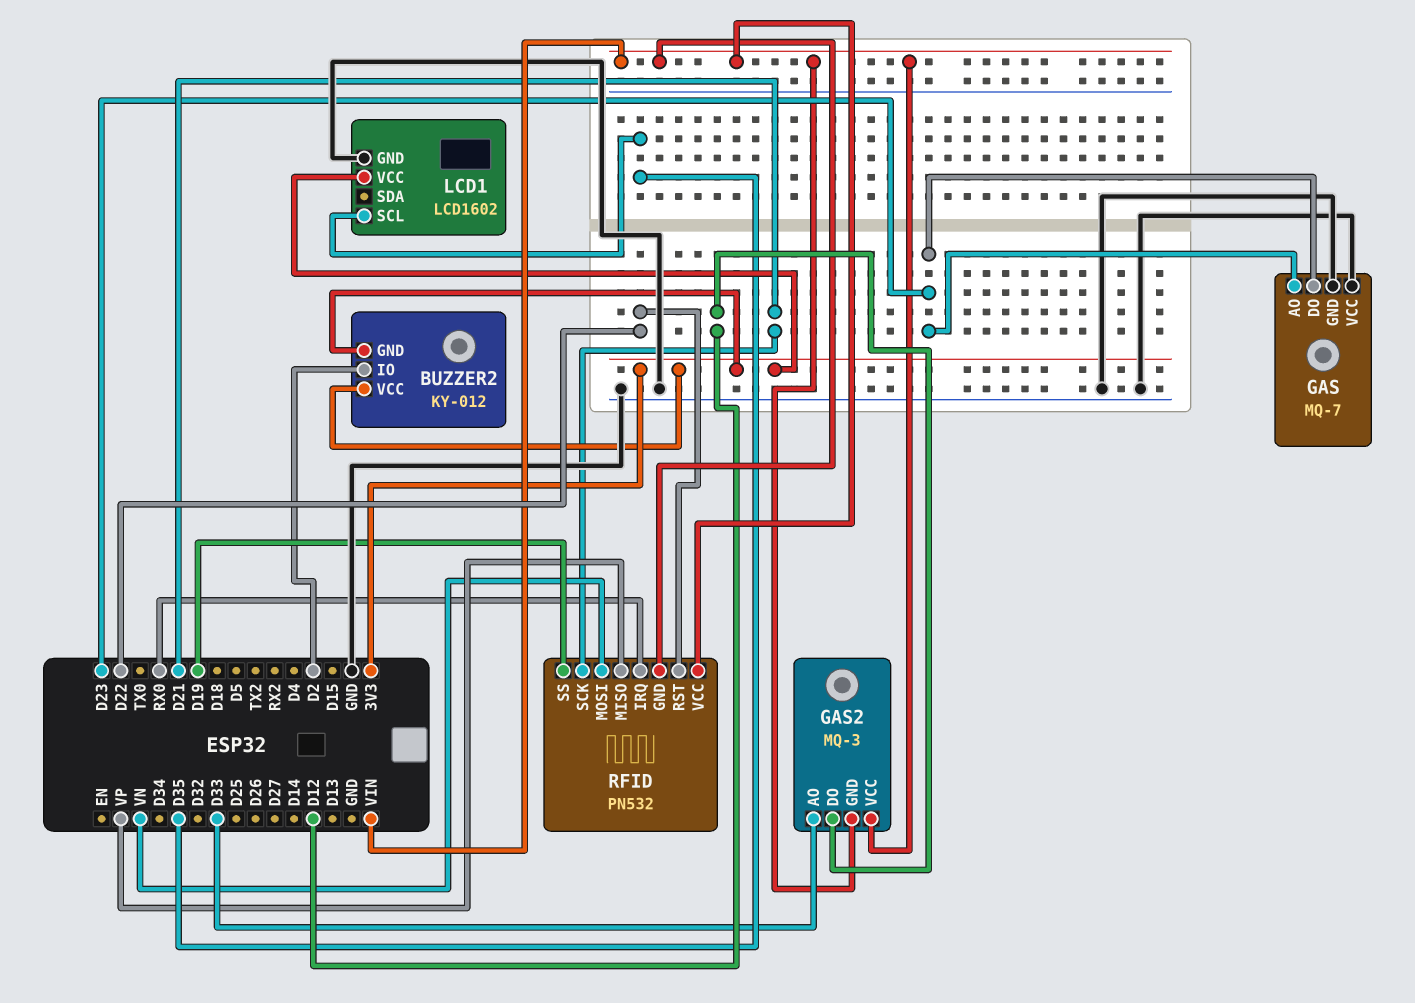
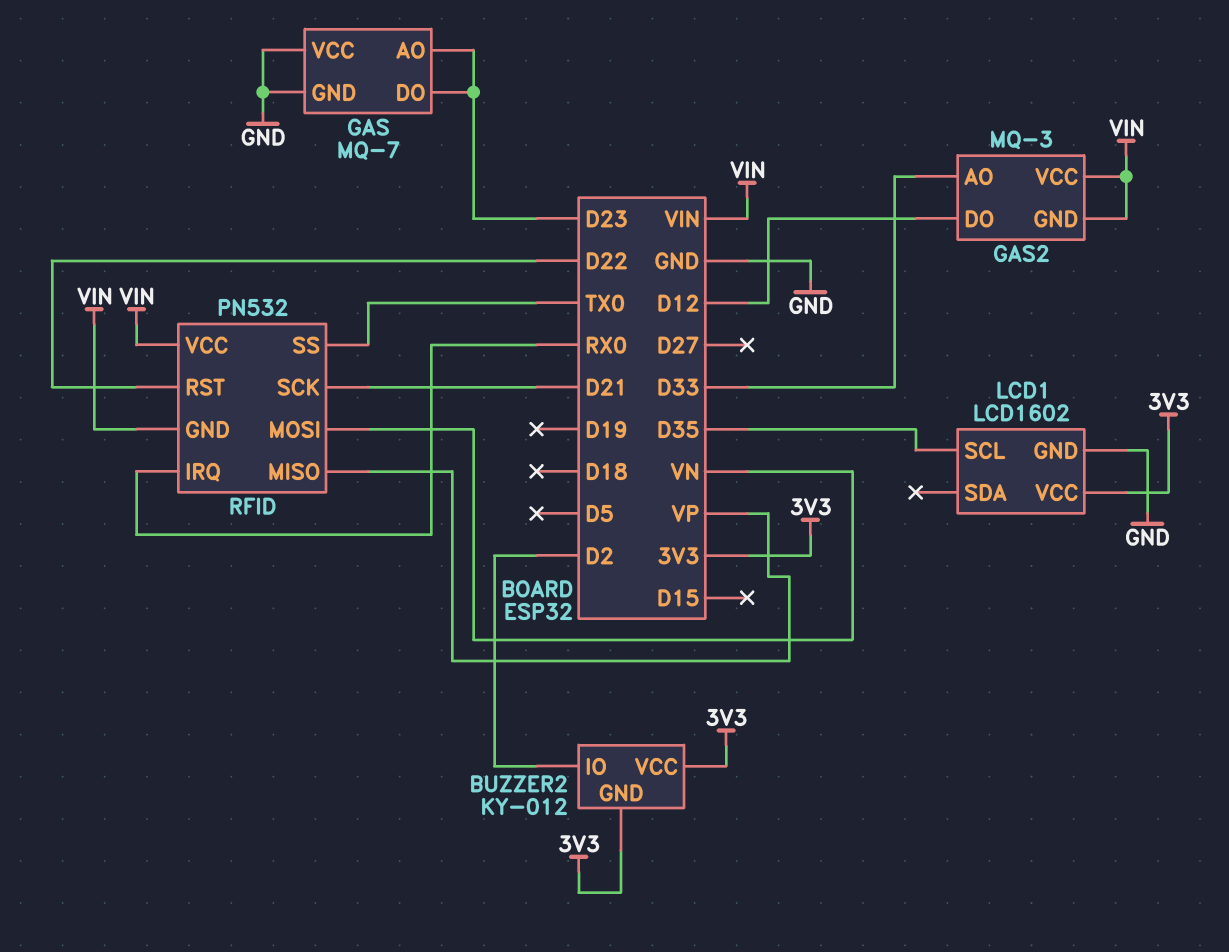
RFID pin SS: D19 -> TX0

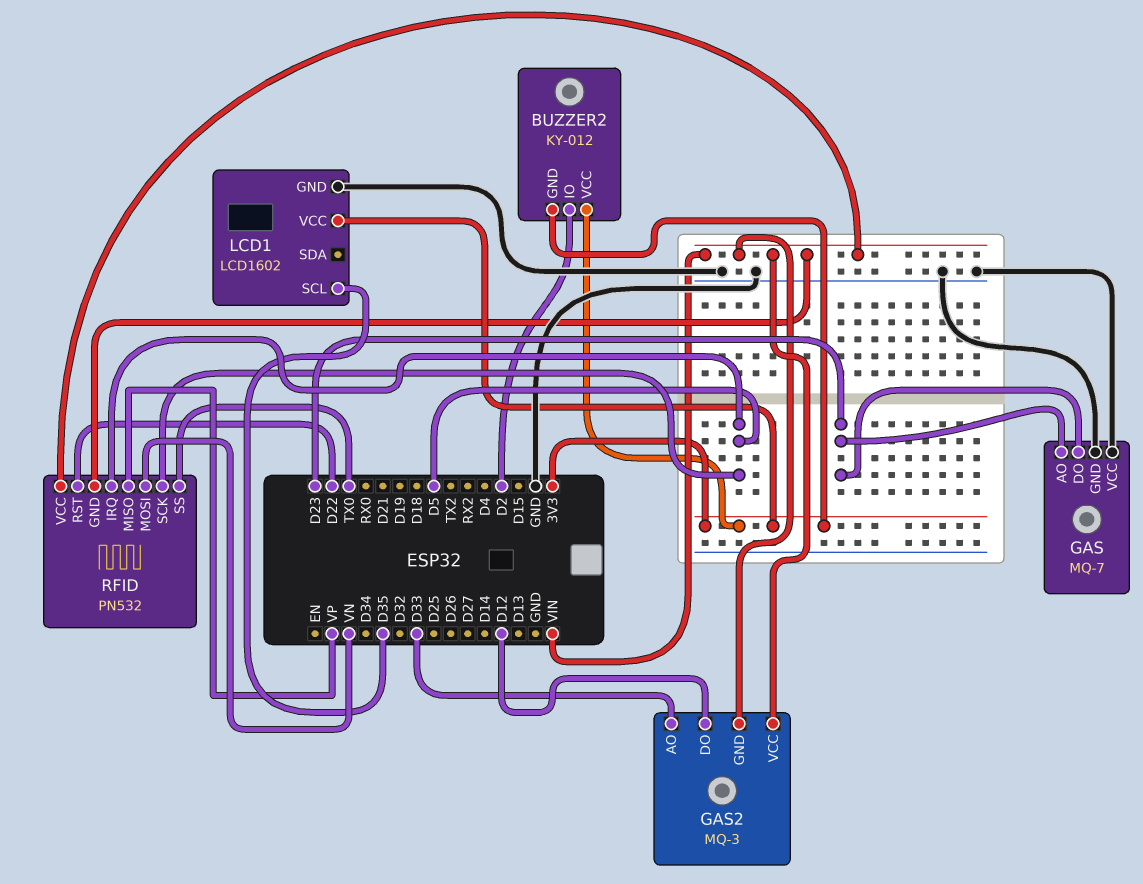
RFID pin IRQ: RX0 -> D5
RFID pin SCK: D21 -> D5

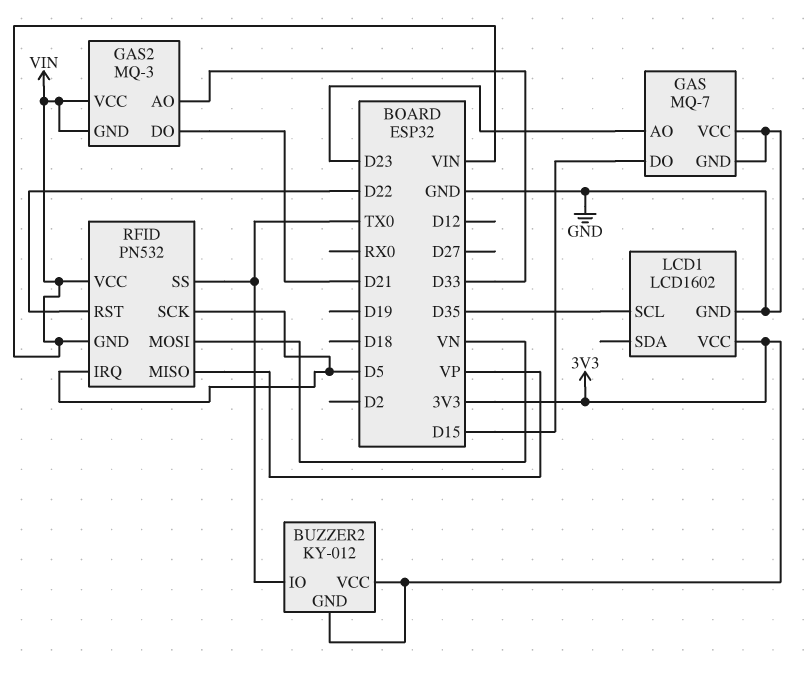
BUZZER2 pin IO: D2 -> TX0
GAS pin DO: D23 -> D15
GAS2 pin DO: D12 -> D21

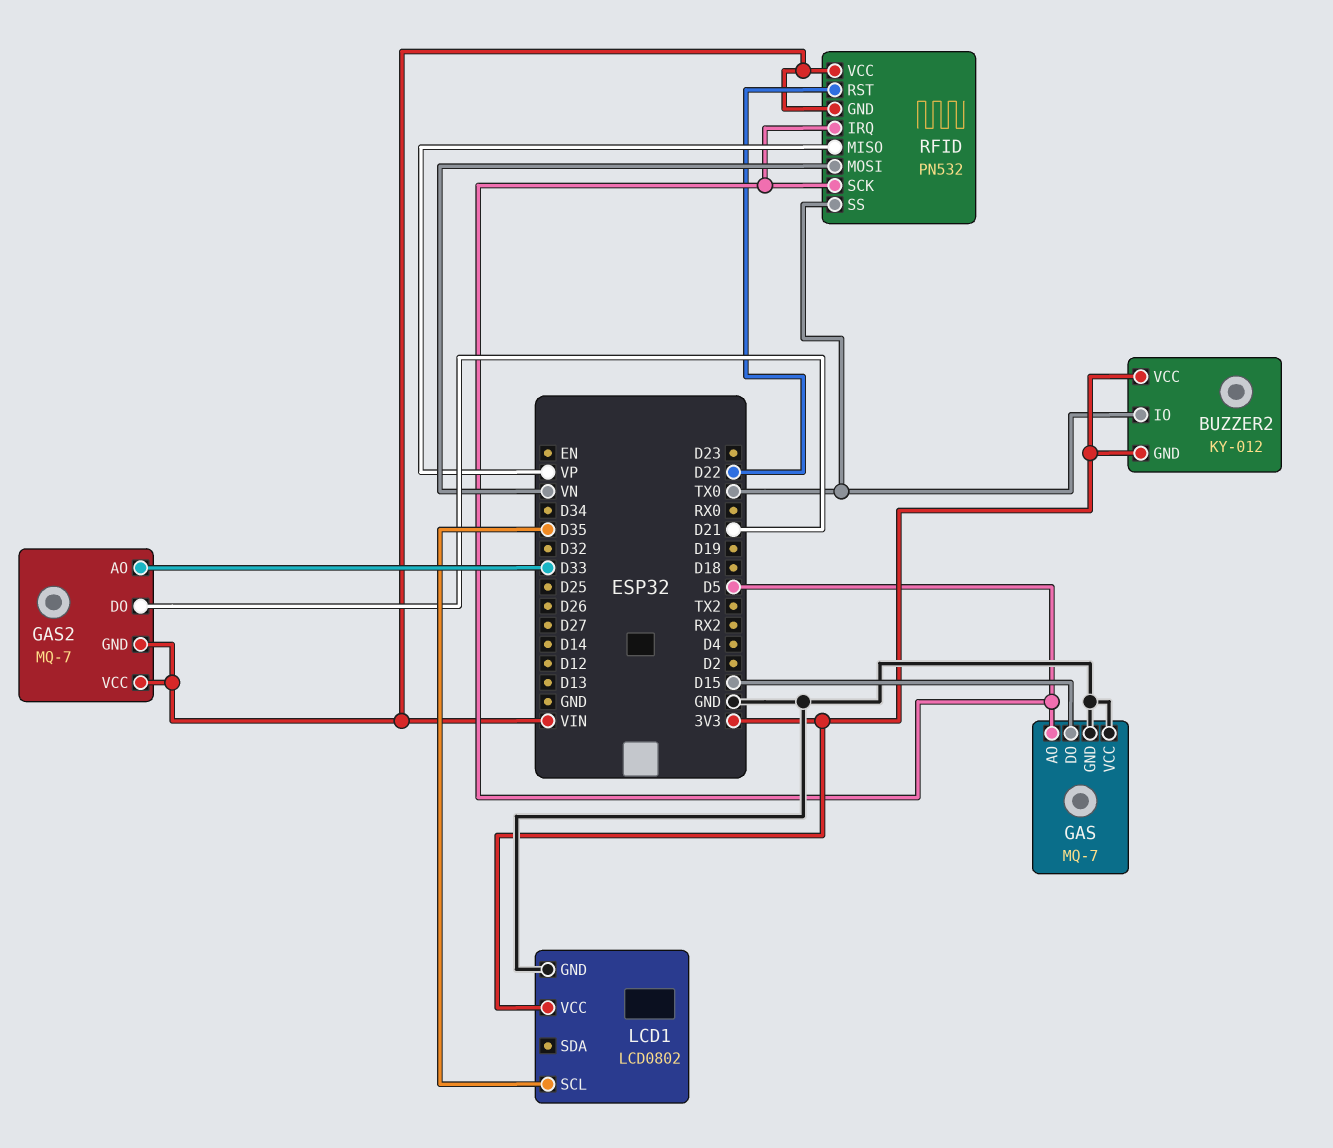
GAS pin AO: D23 -> D5
GAS2: MQ-3 -> MQ-7
LCD1: LCD1602 -> LCD0802

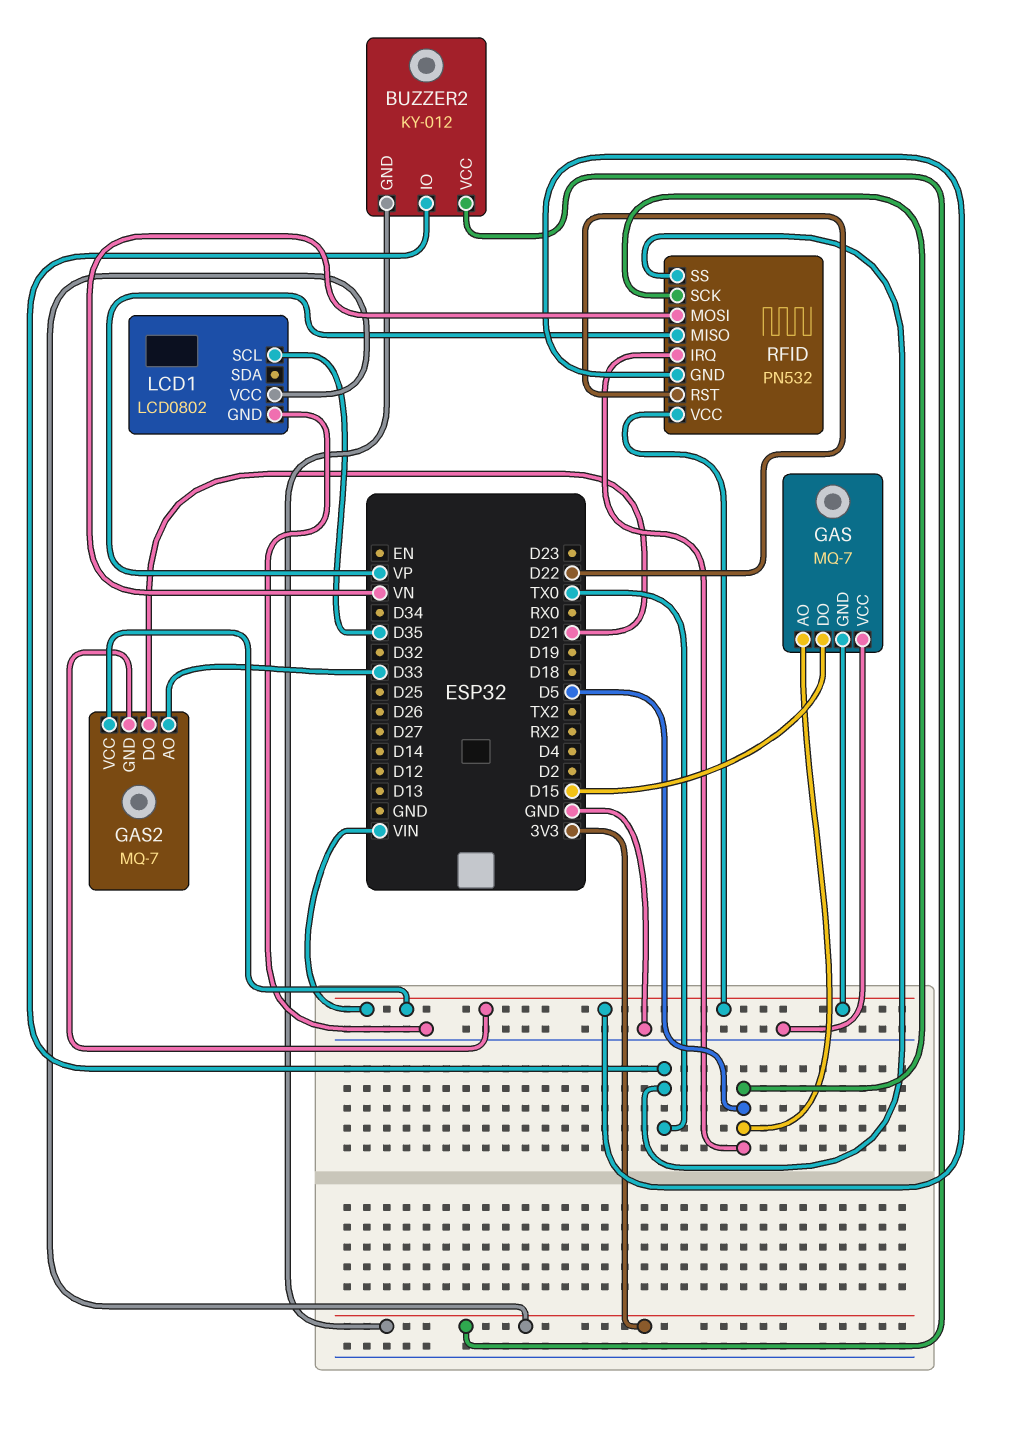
GAS pin GND: GND -> VIN

